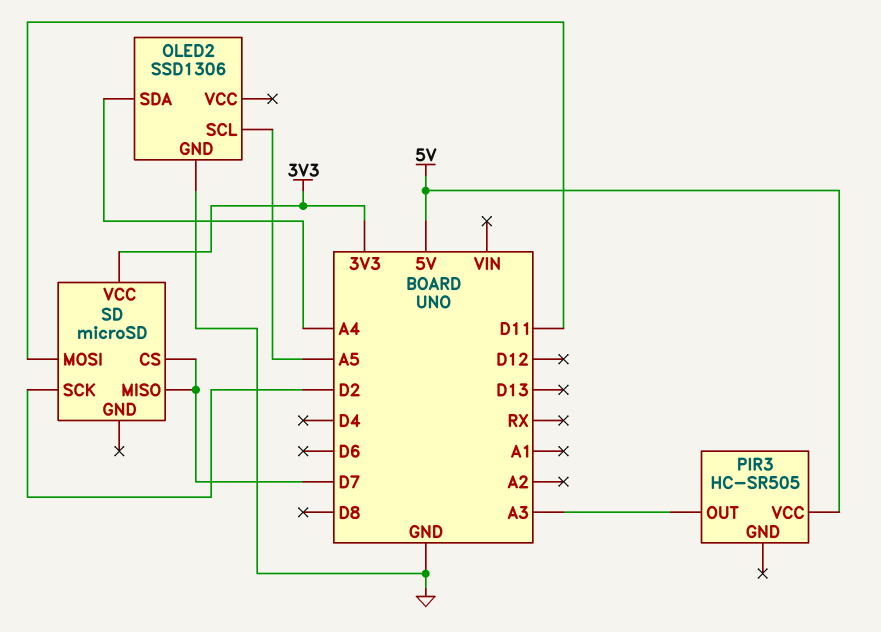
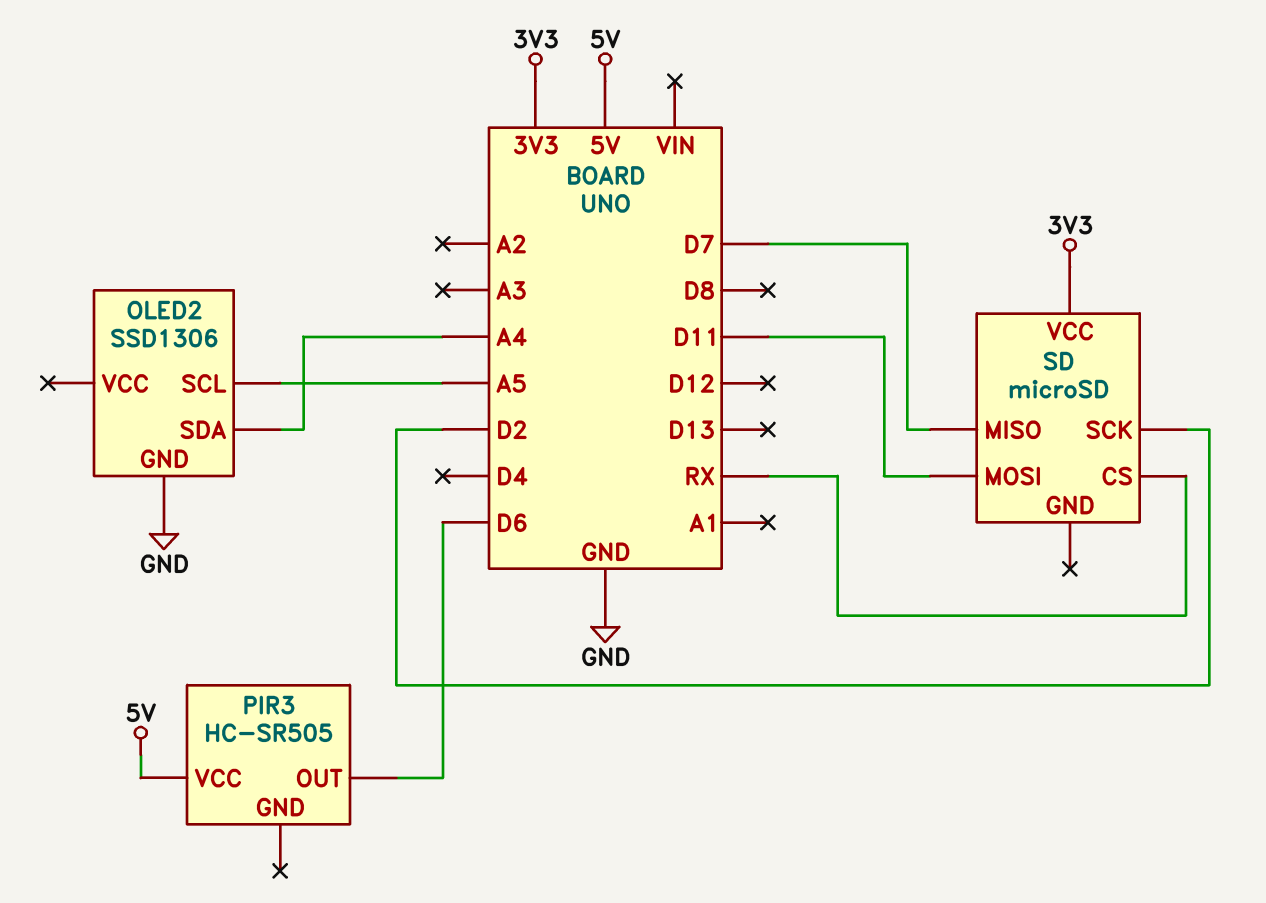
PIR3 pin OUT: A3 -> D6
SD pin CS: D7 -> RX

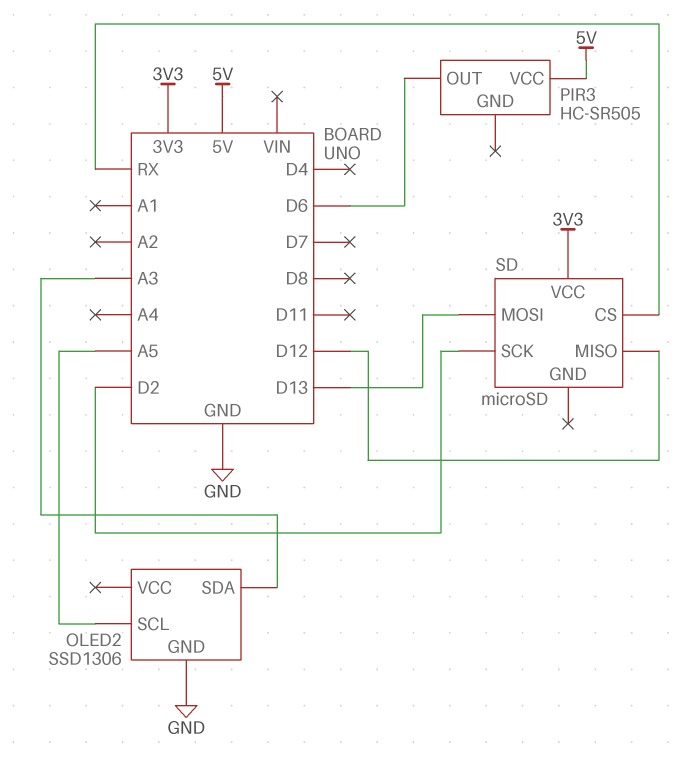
OLED2 pin SDA: A4 -> A3
SD pin MISO: D7 -> D12
SD pin MOSI: D11 -> D13

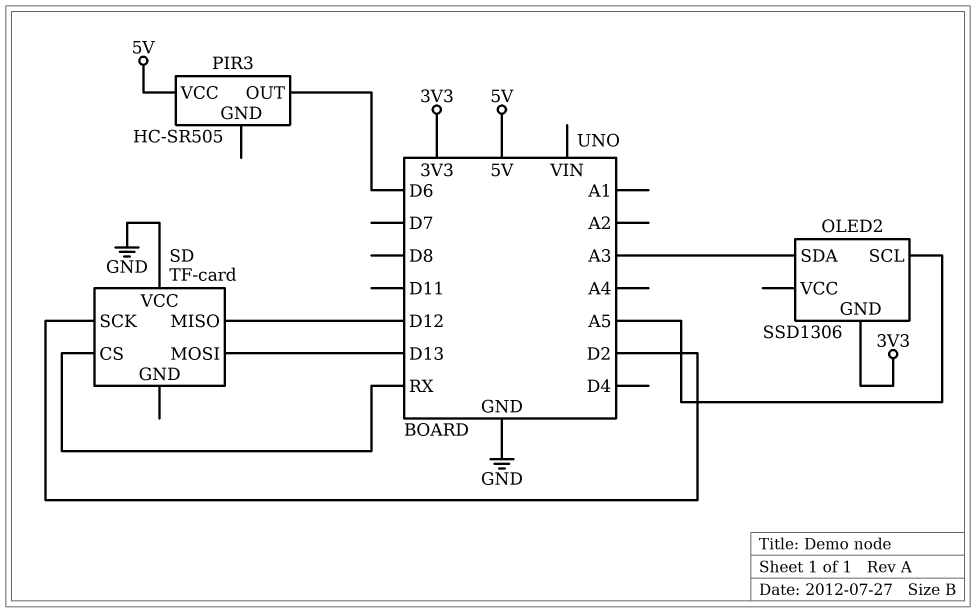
OLED2 pin GND: GND -> 3V3
SD: microSD -> TF-card
SD pin VCC: 3V3 -> GND

